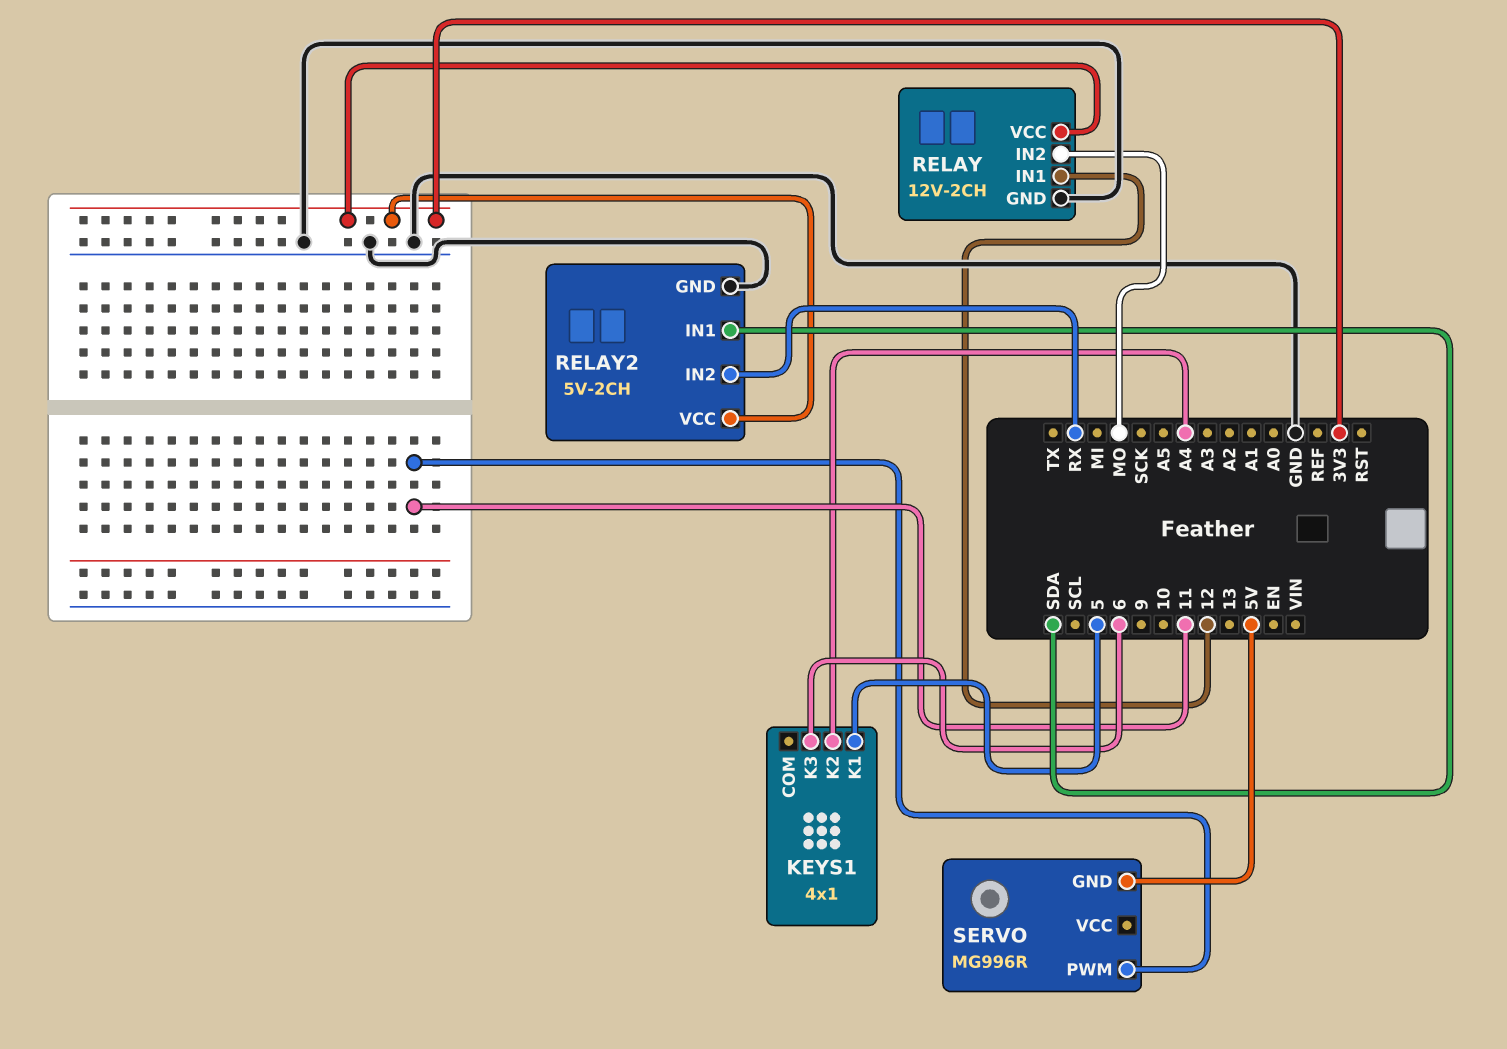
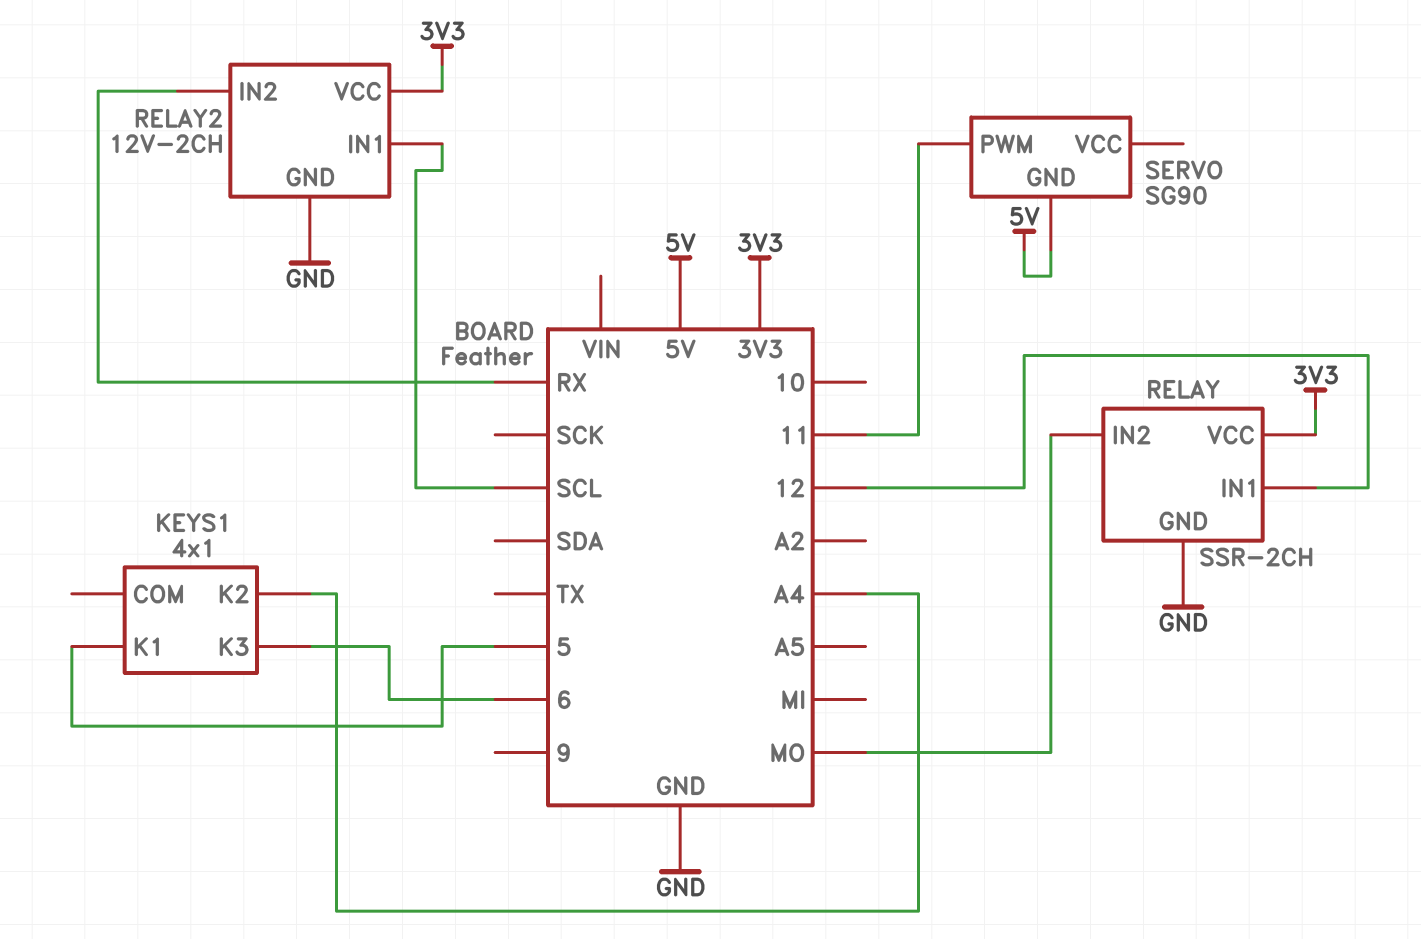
RELAY: 12V-2CH -> SSR-2CH
RELAY2: 5V-2CH -> 12V-2CH
RELAY2 pin IN1: SDA -> SCL
SERVO: MG996R -> SG90

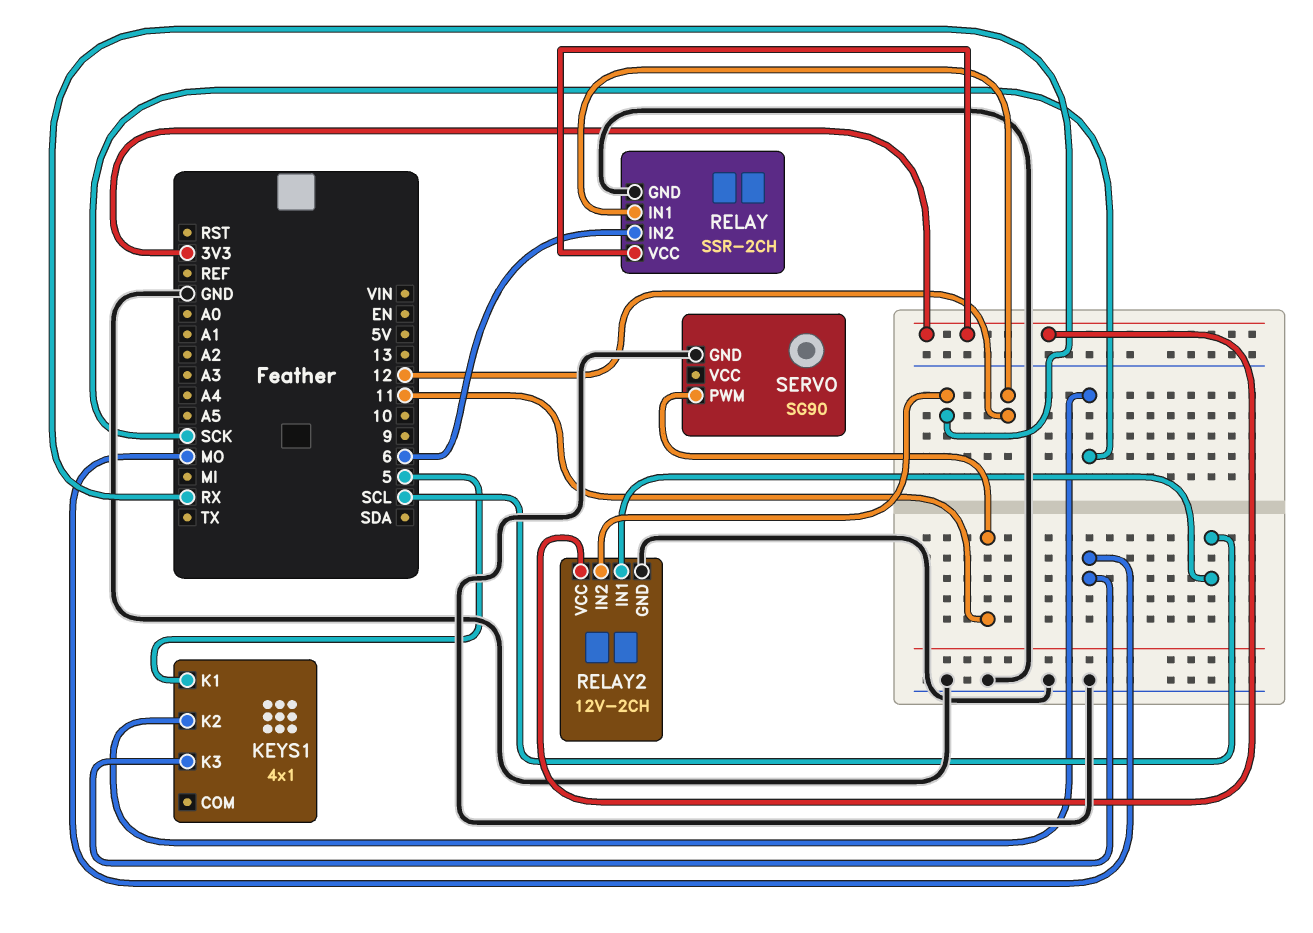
KEYS1 pin K2: A4 -> SCK
KEYS1 pin K3: 6 -> MO
RELAY pin IN2: MO -> 6
SERVO pin GND: 5V -> GND

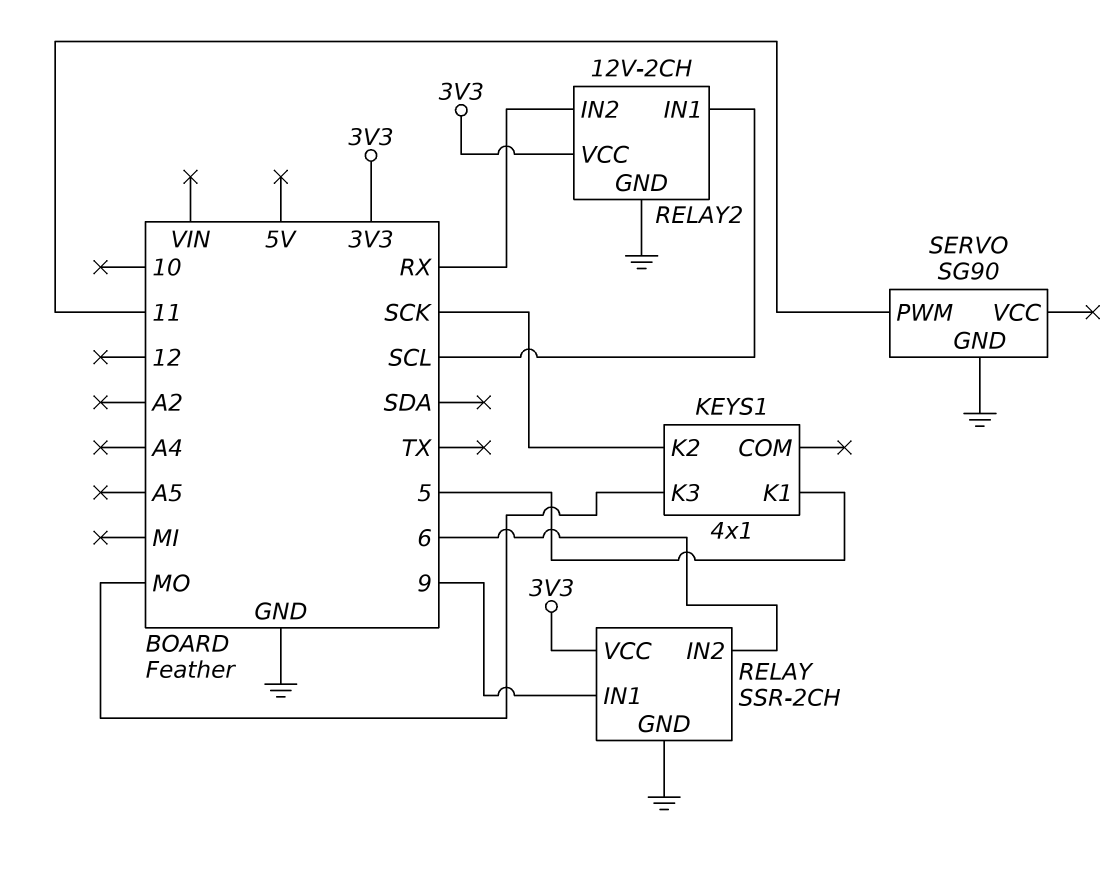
RELAY pin IN1: 12 -> 9

